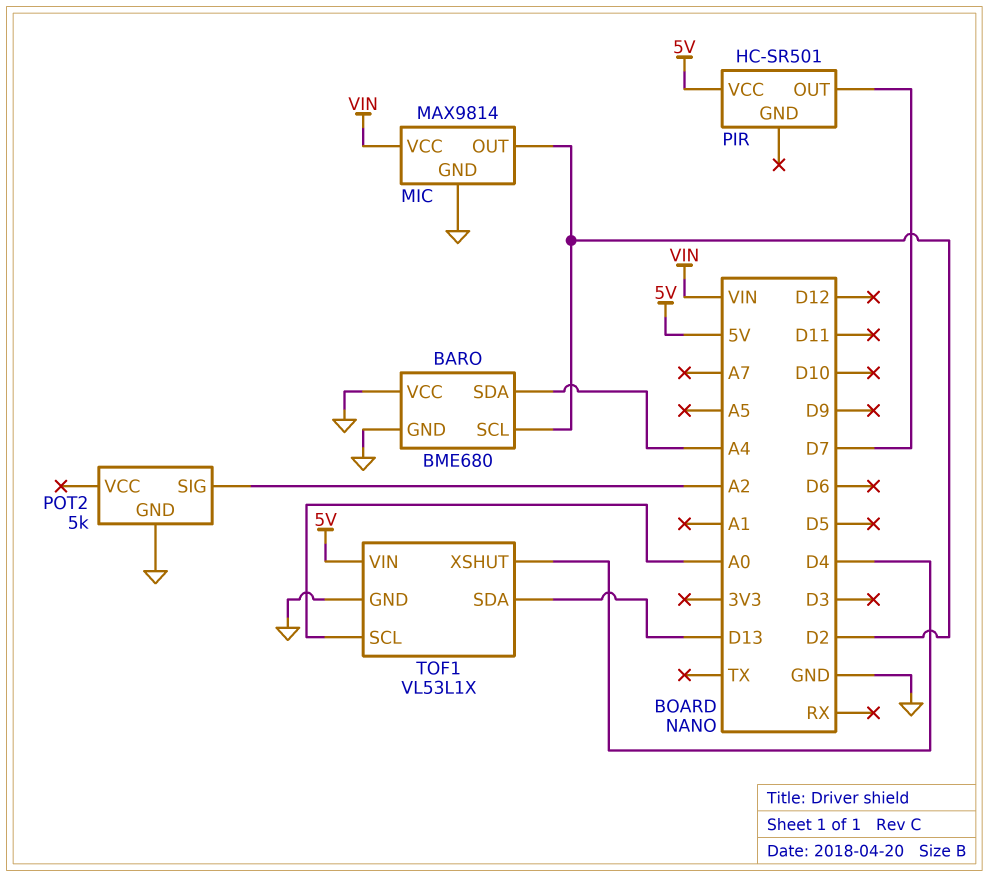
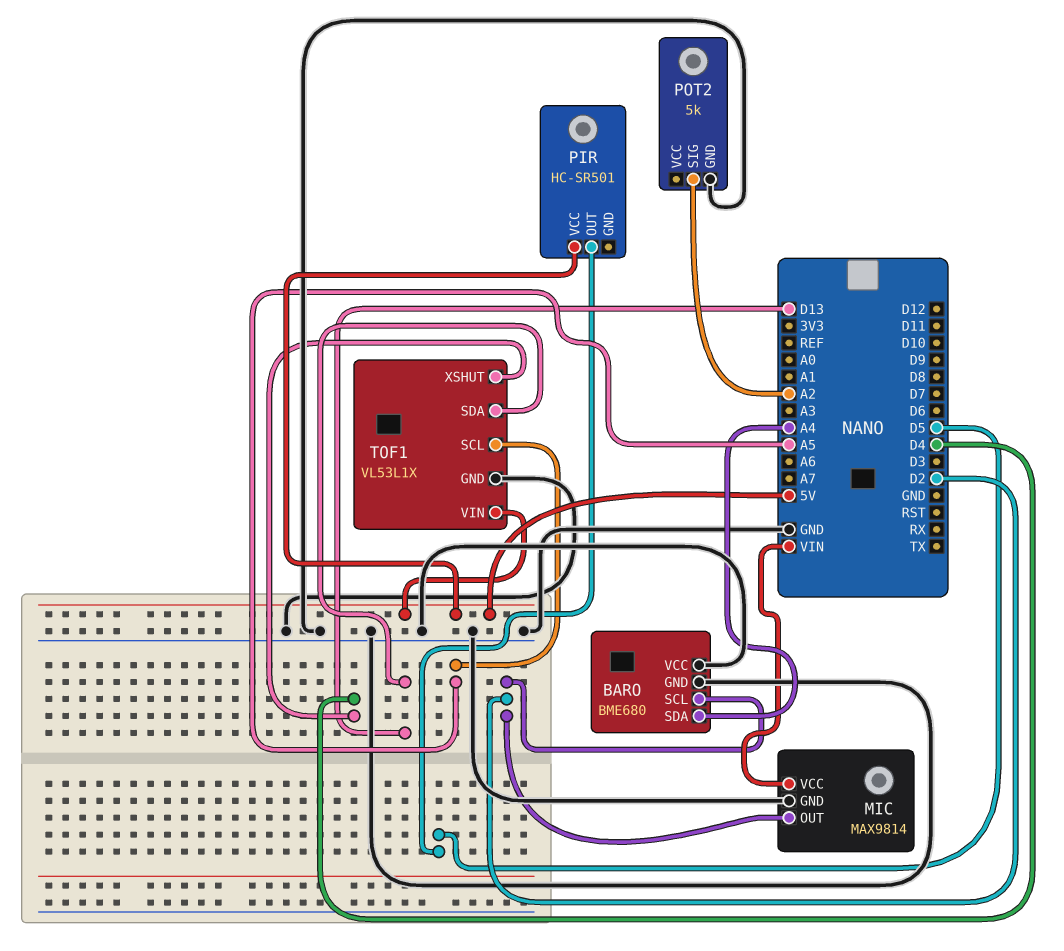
PIR pin OUT: D7 -> D5
TOF1 pin SCL: A0 -> A5

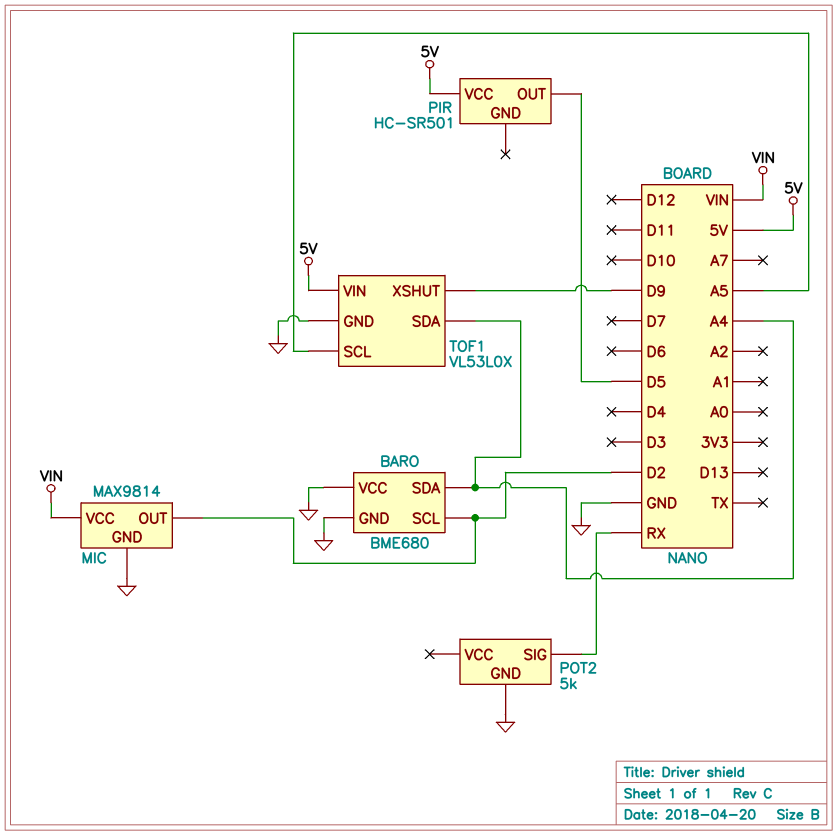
POT2 pin SIG: A2 -> RX
TOF1: VL53L1X -> VL53L0X
TOF1 pin SDA: D13 -> A4
TOF1 pin XSHUT: D4 -> D9

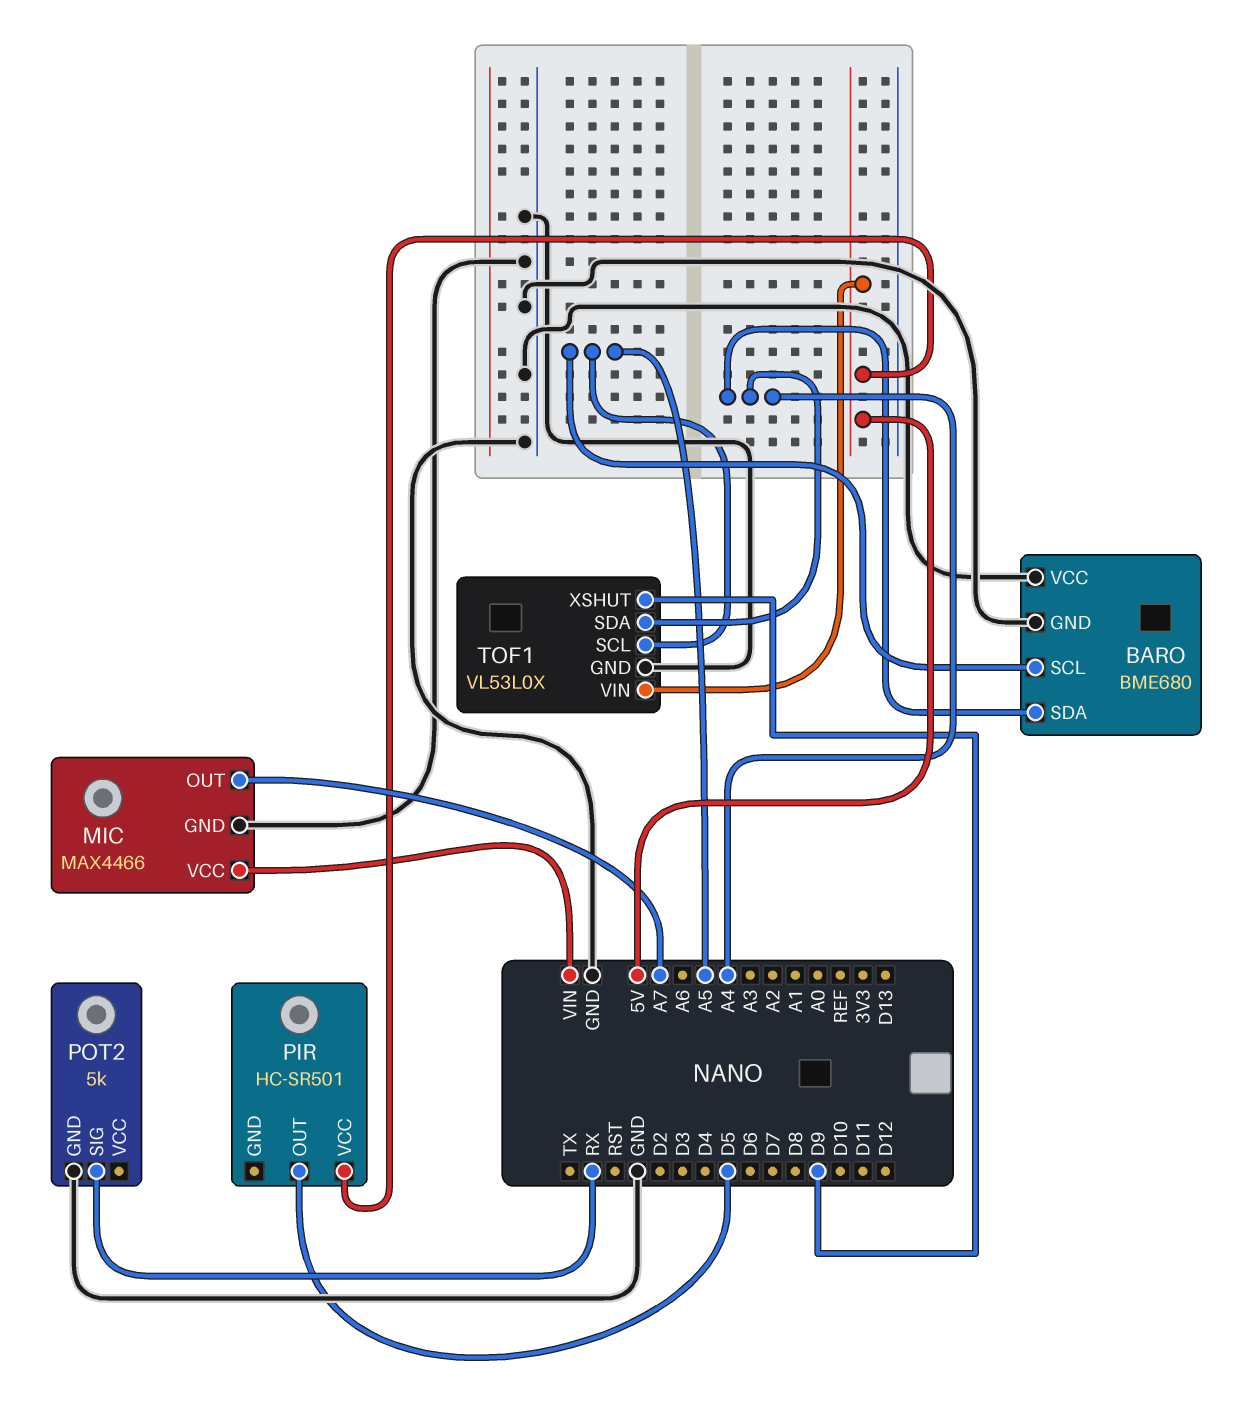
BARO pin SCL: D2 -> A5
MIC: MAX9814 -> MAX4466
MIC pin OUT: D2 -> A7

